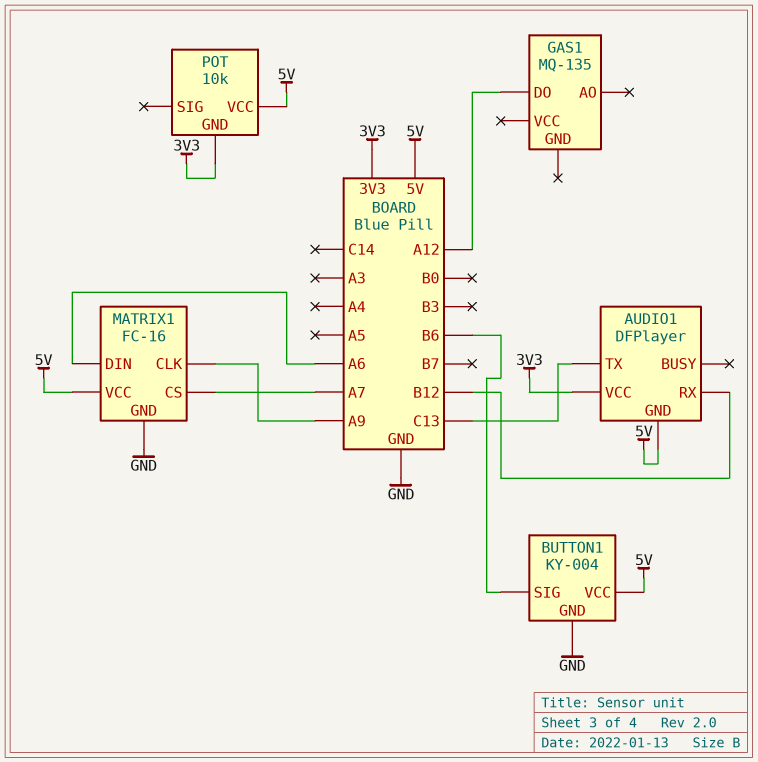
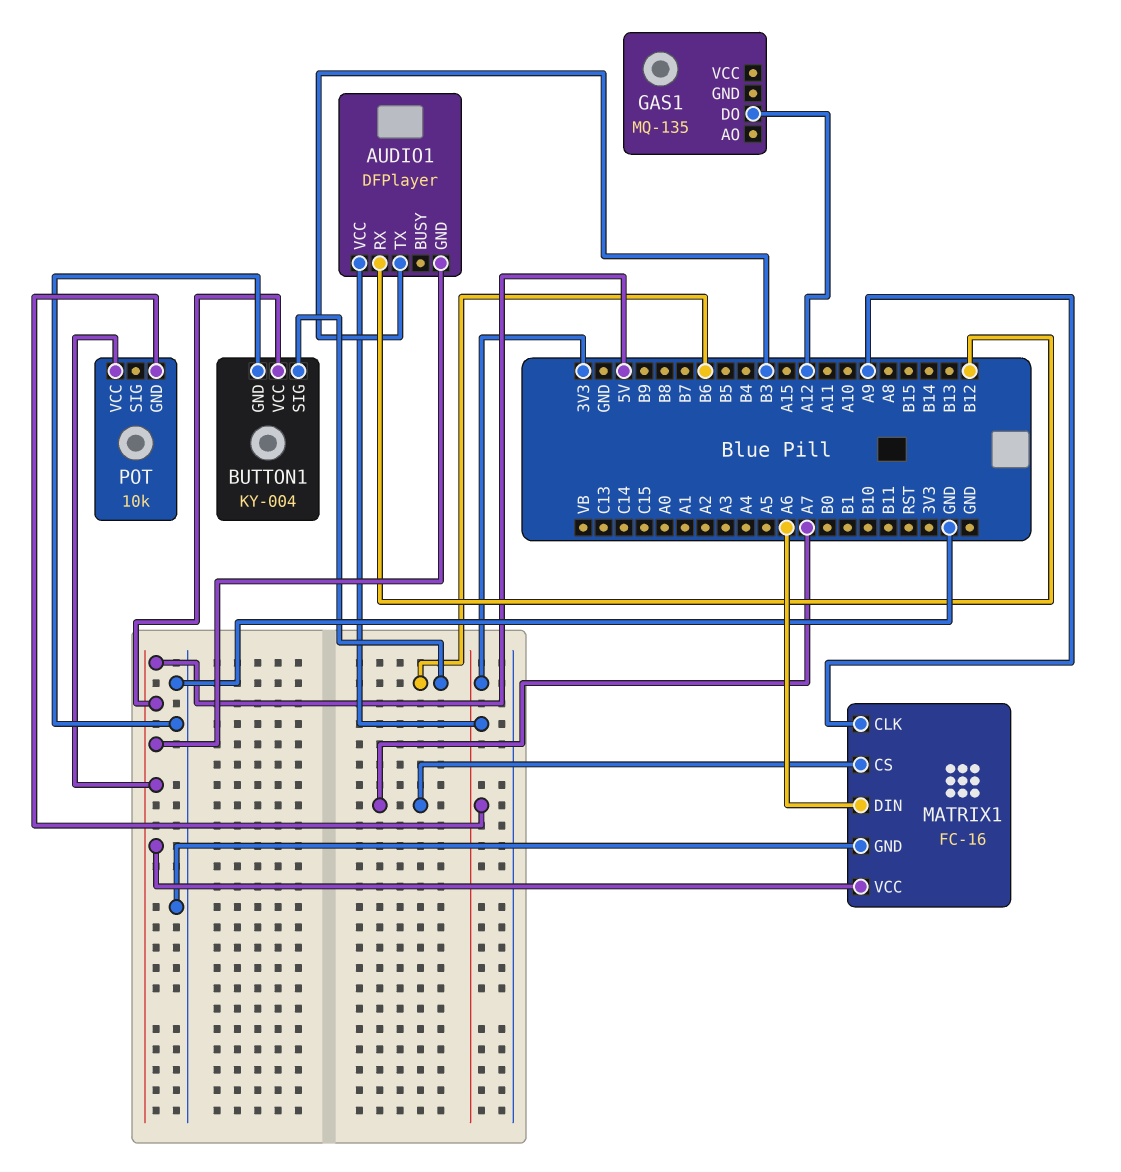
AUDIO1 pin TX: C13 -> B3

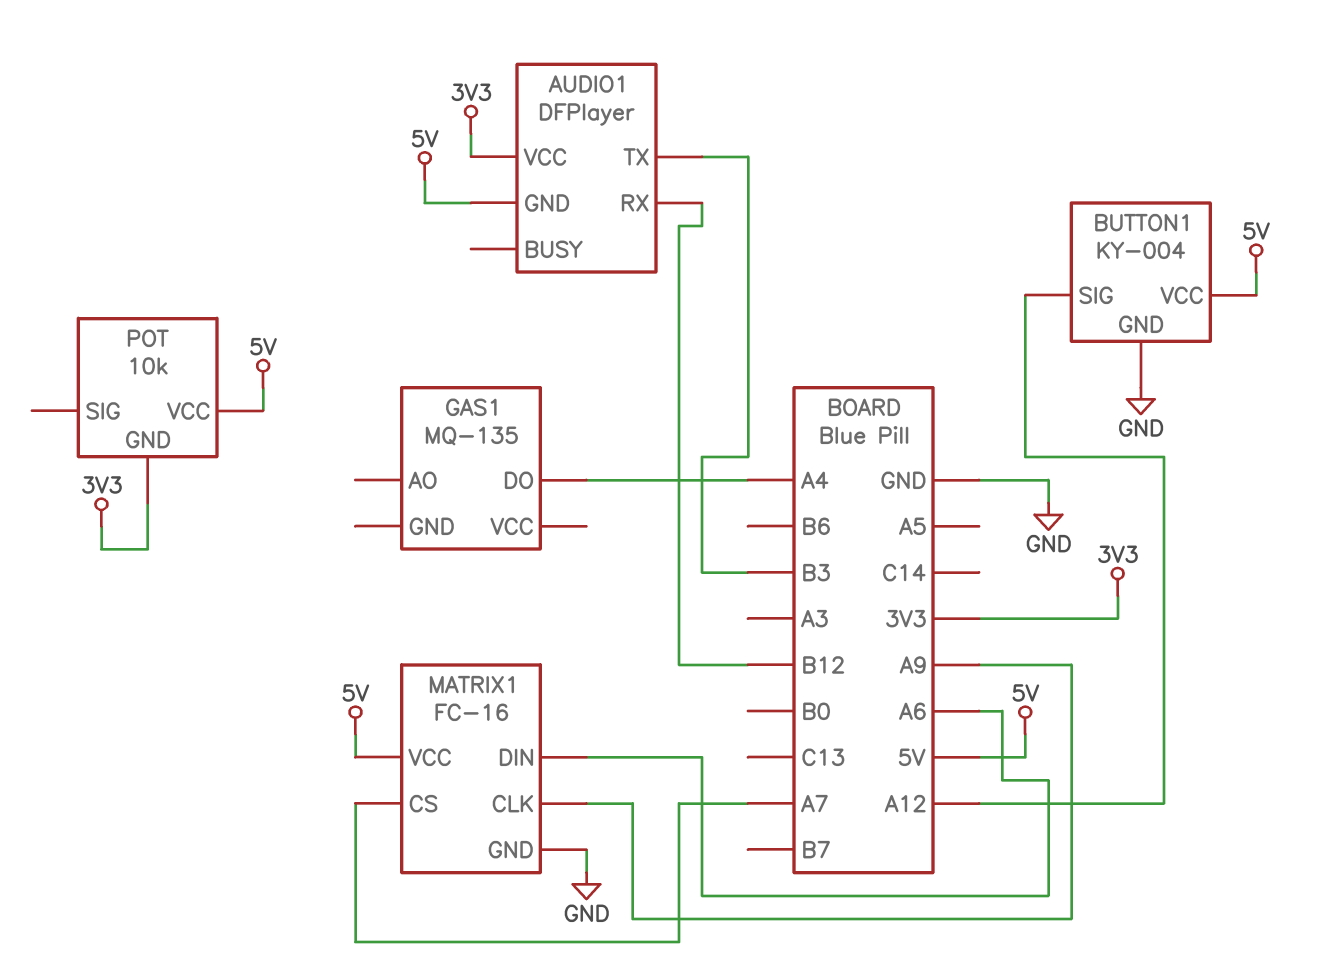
BUTTON1 pin SIG: B6 -> A12
GAS1 pin DO: A12 -> A4

